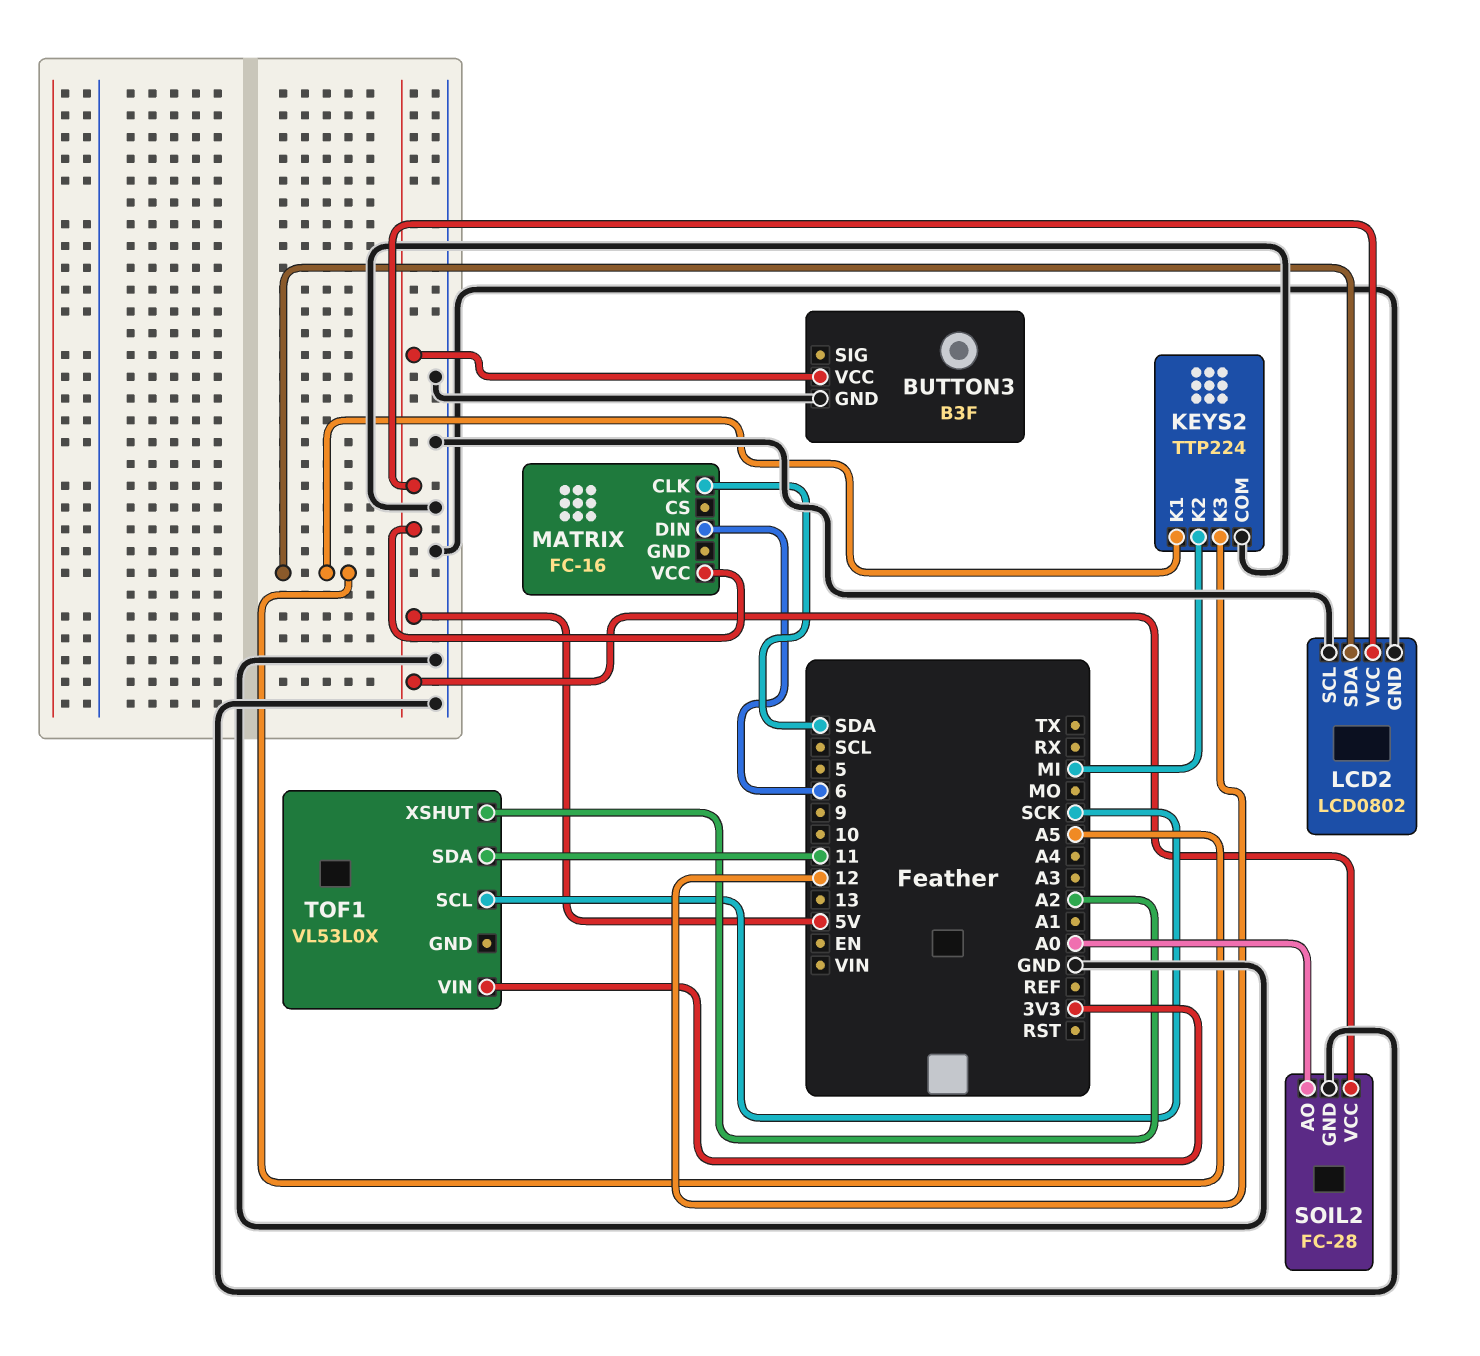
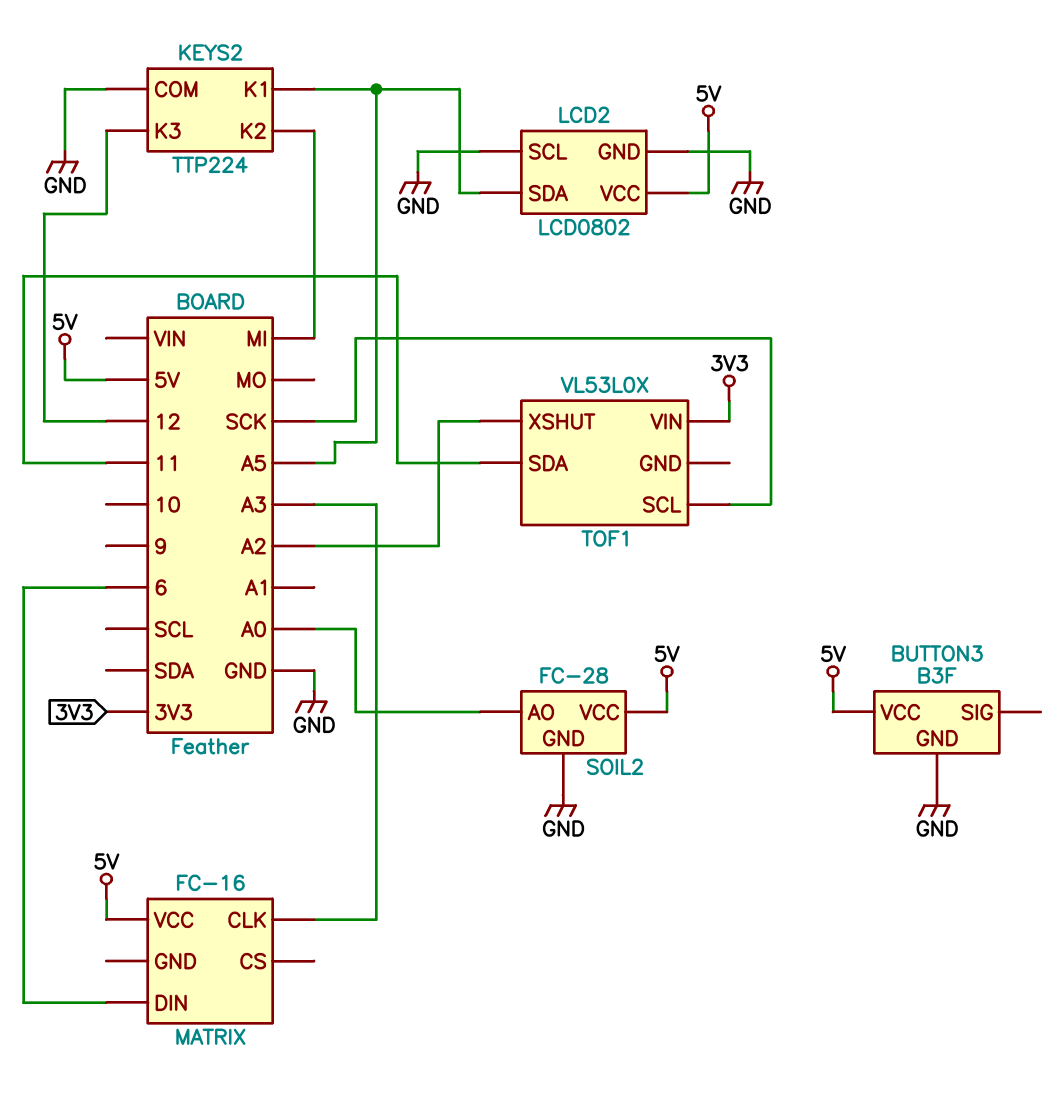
MATRIX pin CLK: SDA -> A3

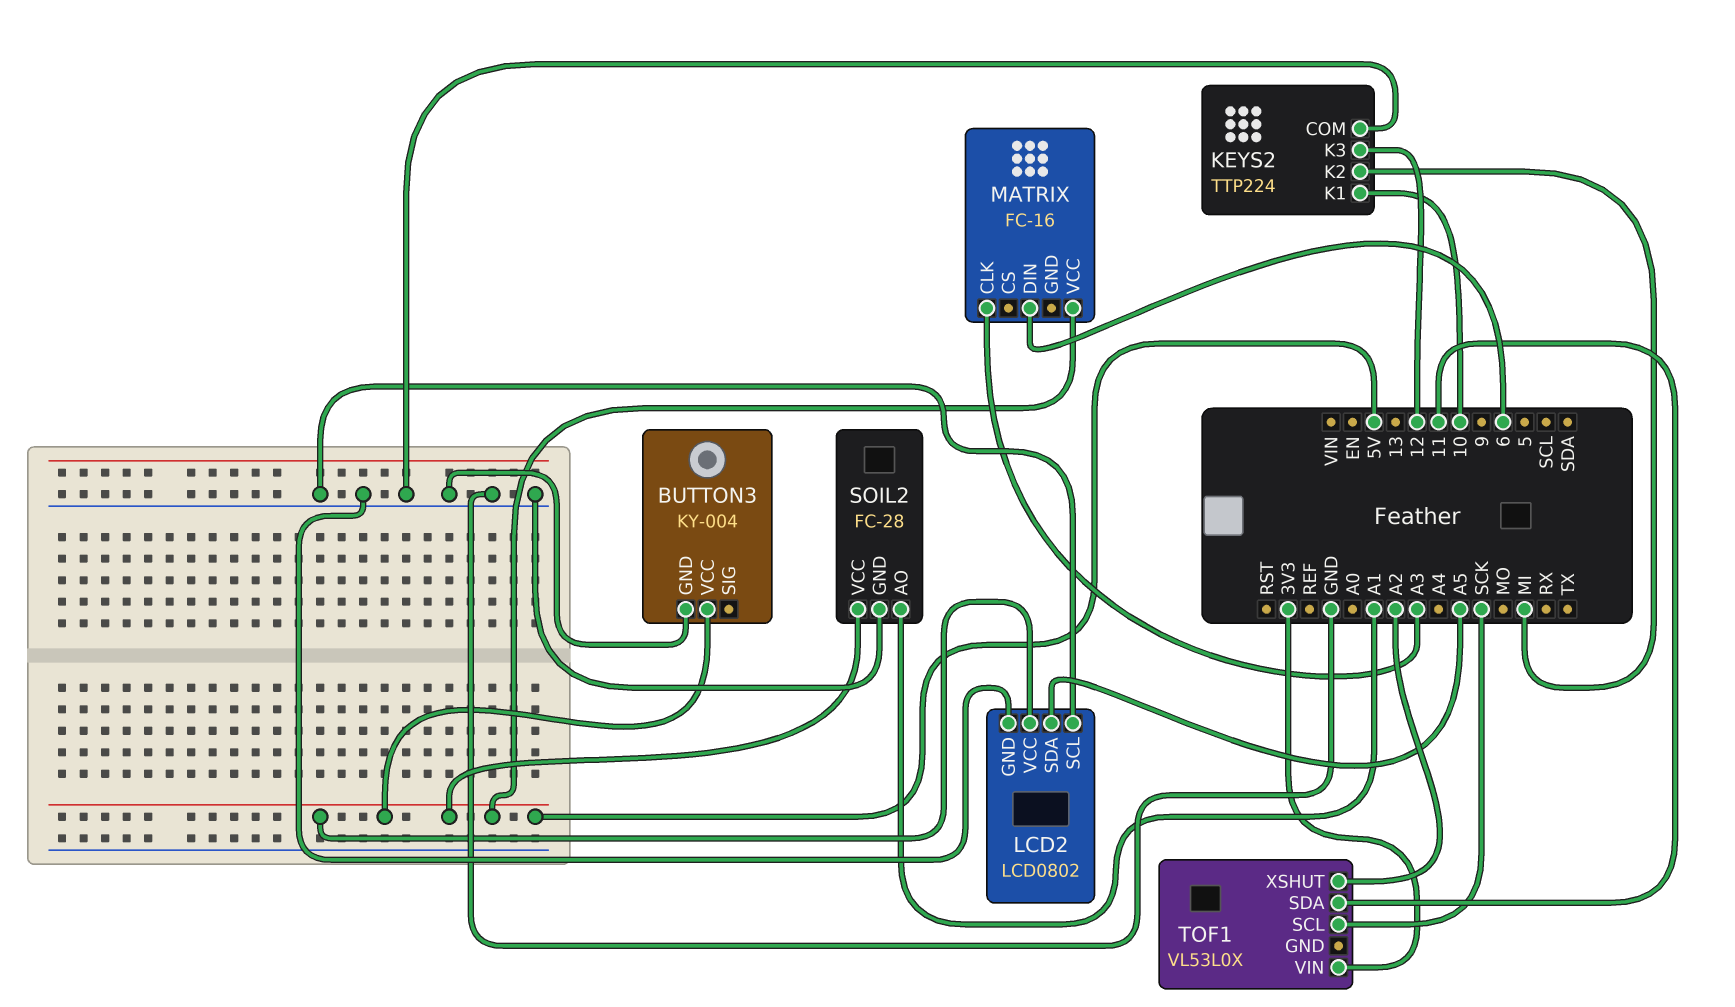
BUTTON3: B3F -> KY-004
KEYS2 pin K1: A5 -> 10
SOIL2 pin AO: A0 -> A1

